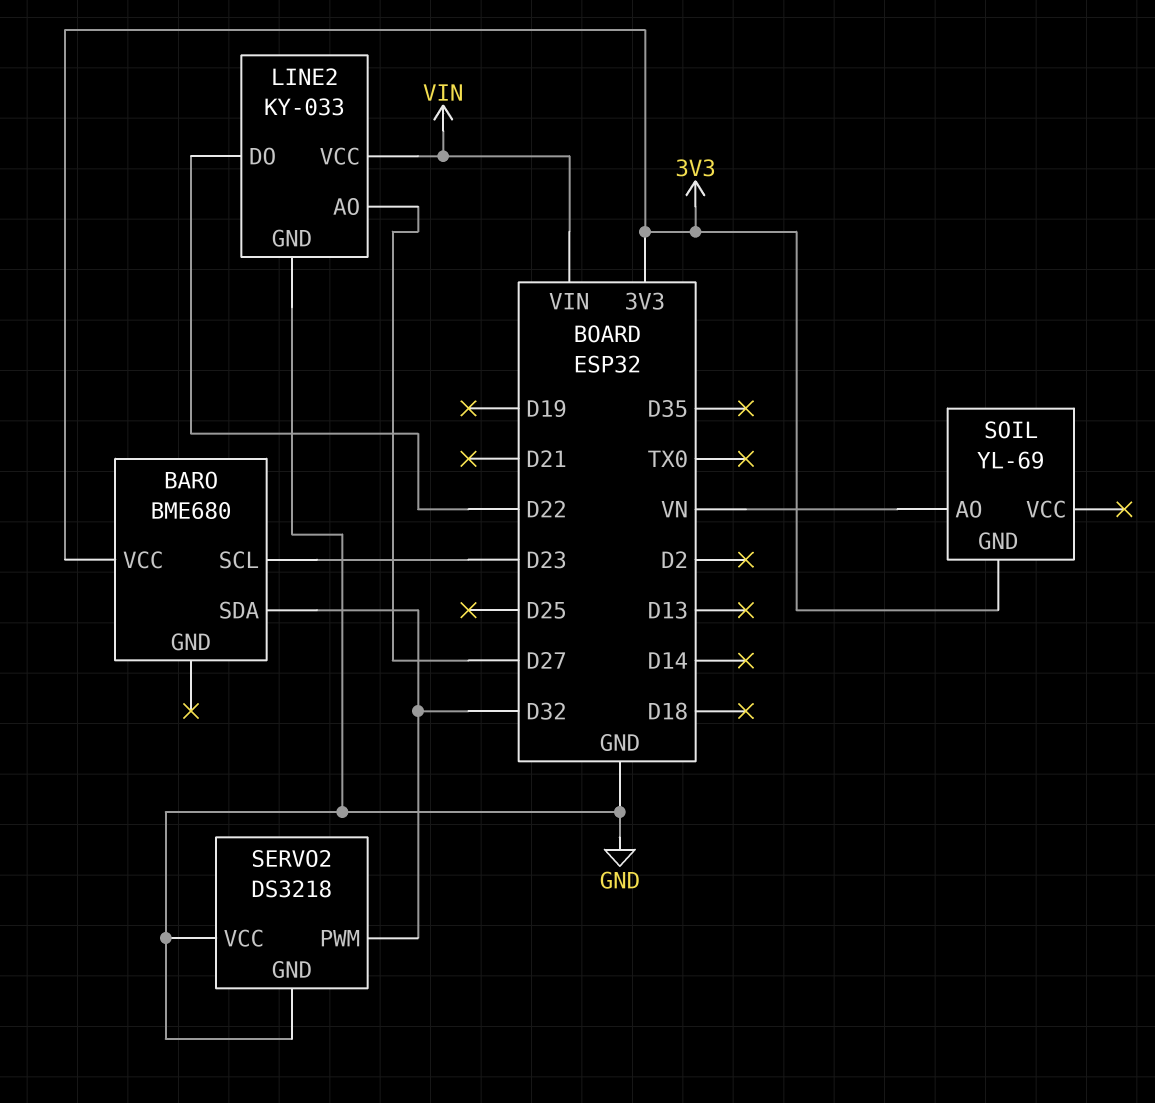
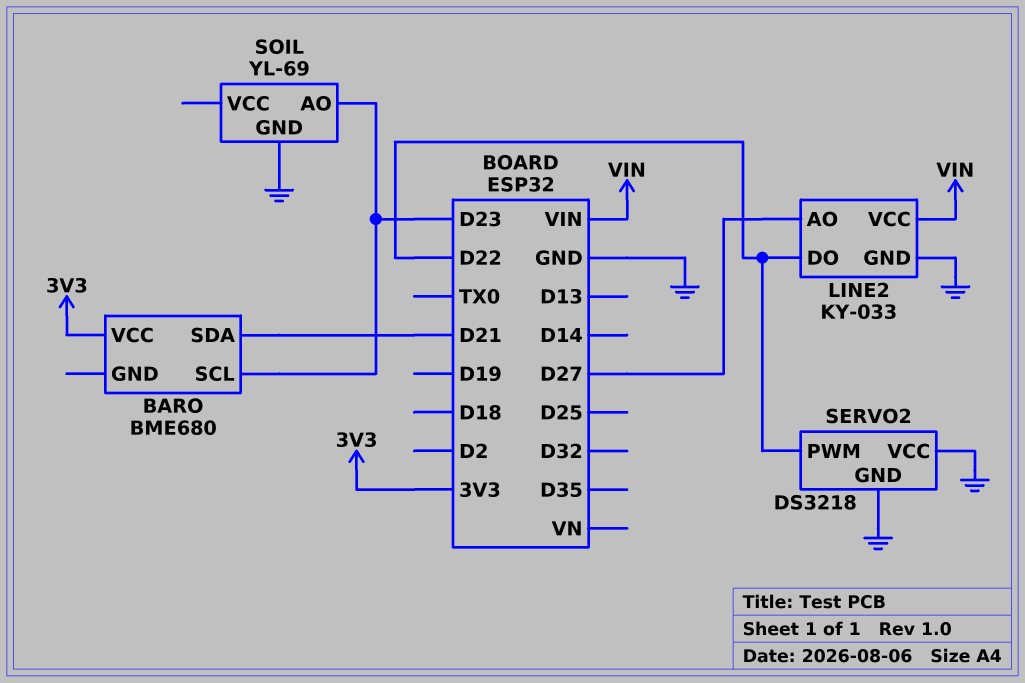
BARO pin SDA: D32 -> D21
SERVO2 pin PWM: D32 -> D22
SOIL pin AO: VN -> D23
SOIL pin GND: 3V3 -> GND

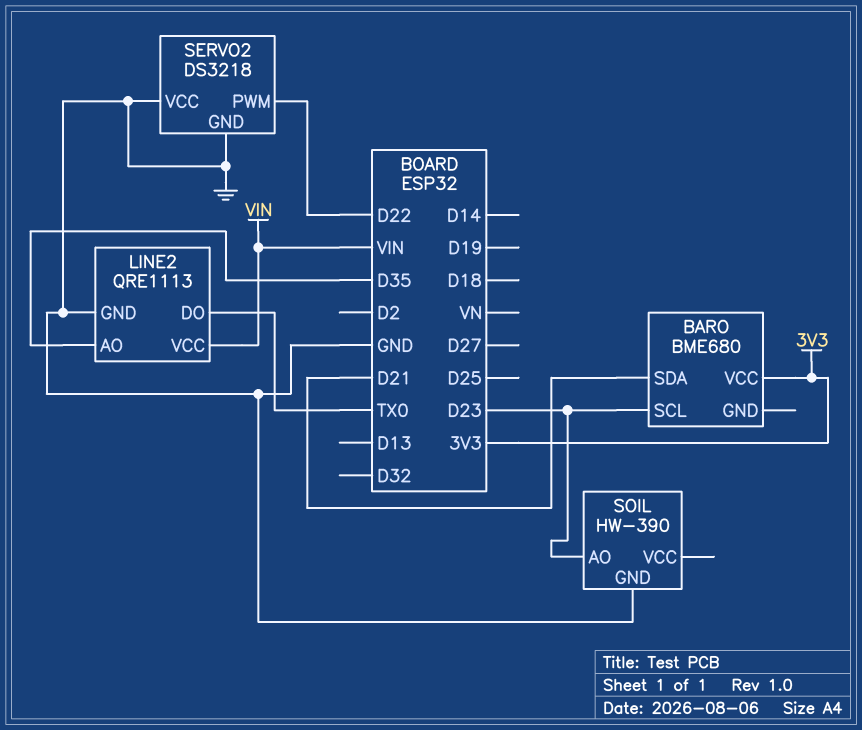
LINE2: KY-033 -> QRE1113
LINE2 pin AO: D27 -> D35
LINE2 pin DO: D22 -> TX0
SOIL: YL-69 -> HW-390

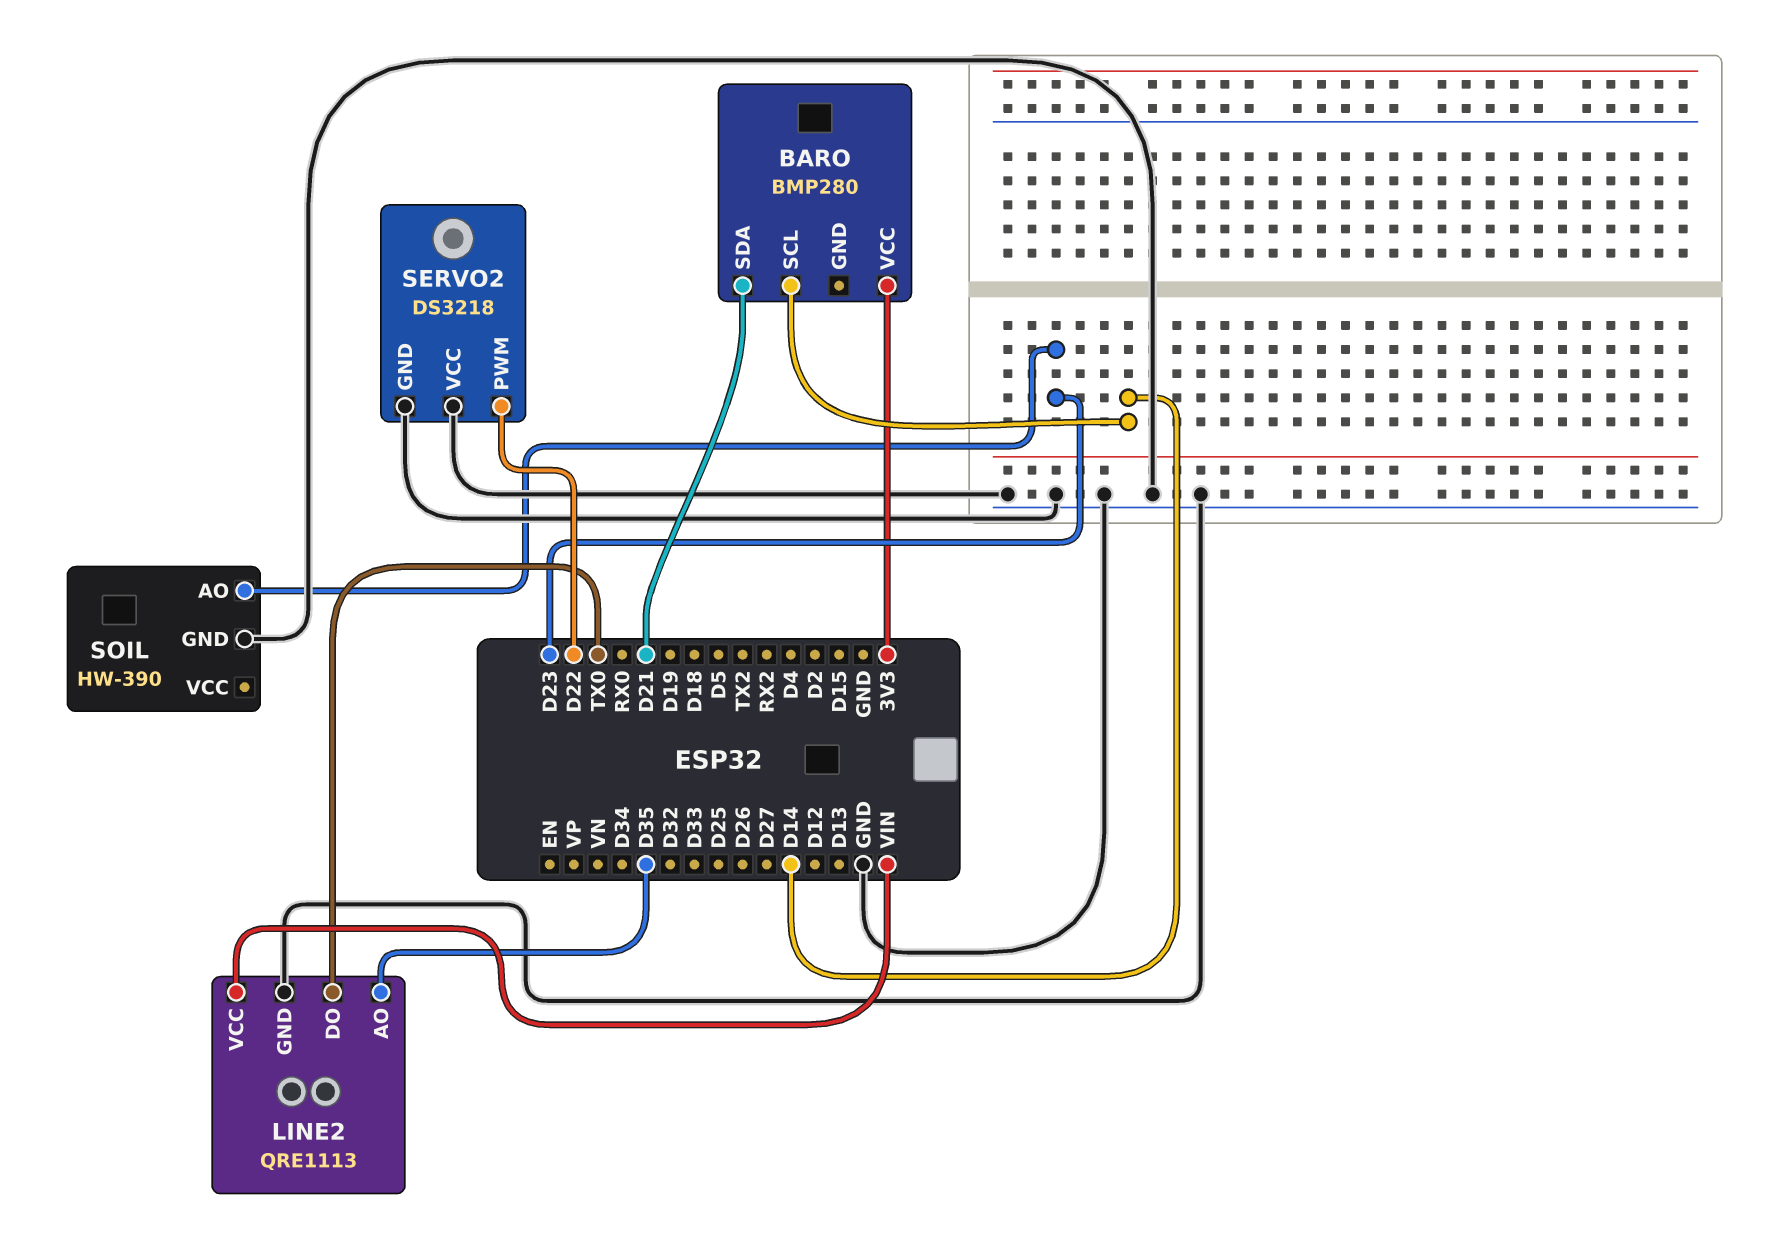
BARO: BME680 -> BMP280
BARO pin SCL: D23 -> D14

